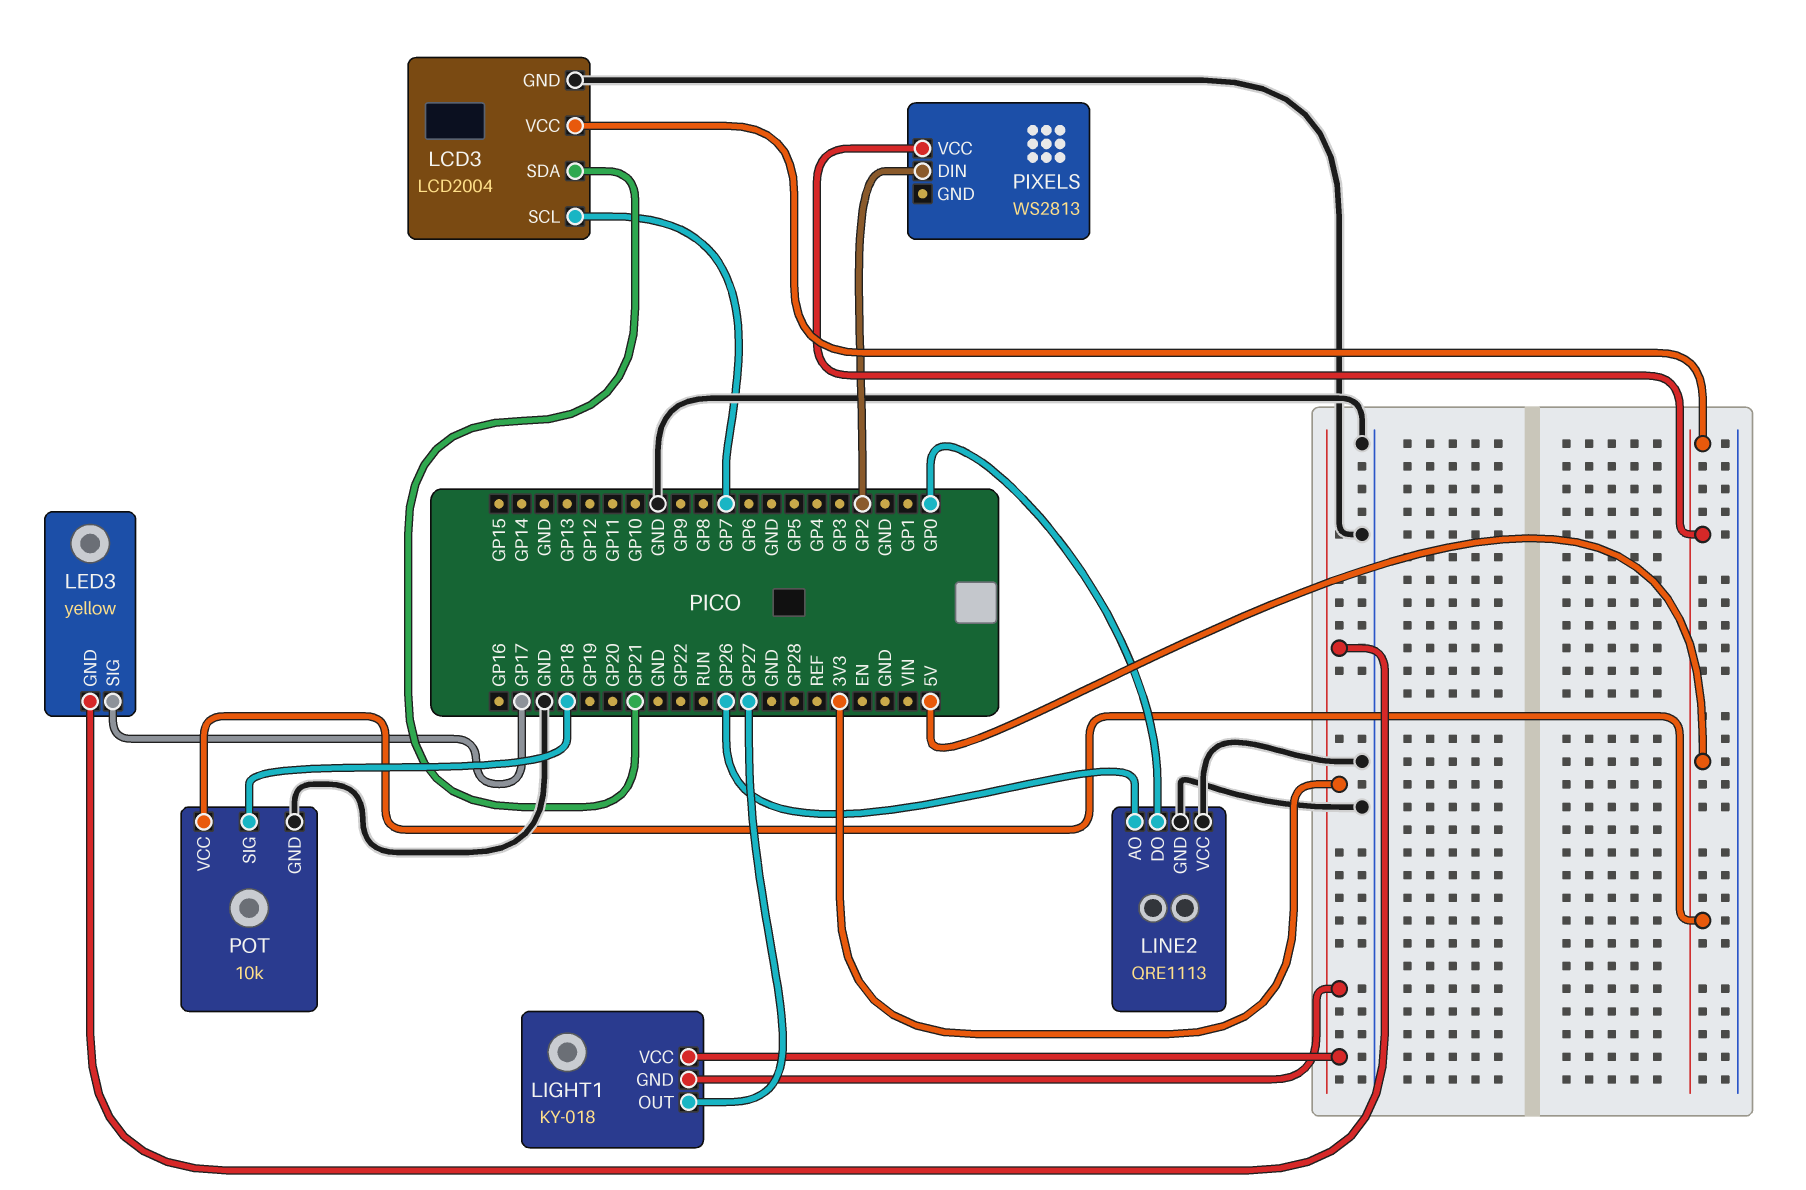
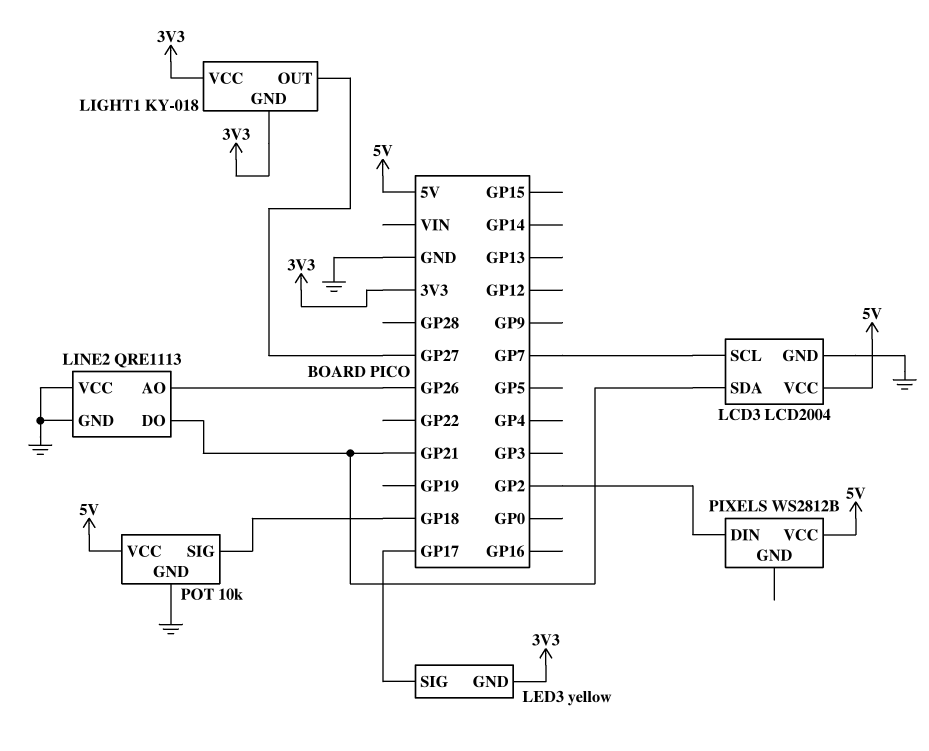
LINE2 pin DO: GP0 -> GP21
PIXELS: WS2813 -> WS2812B

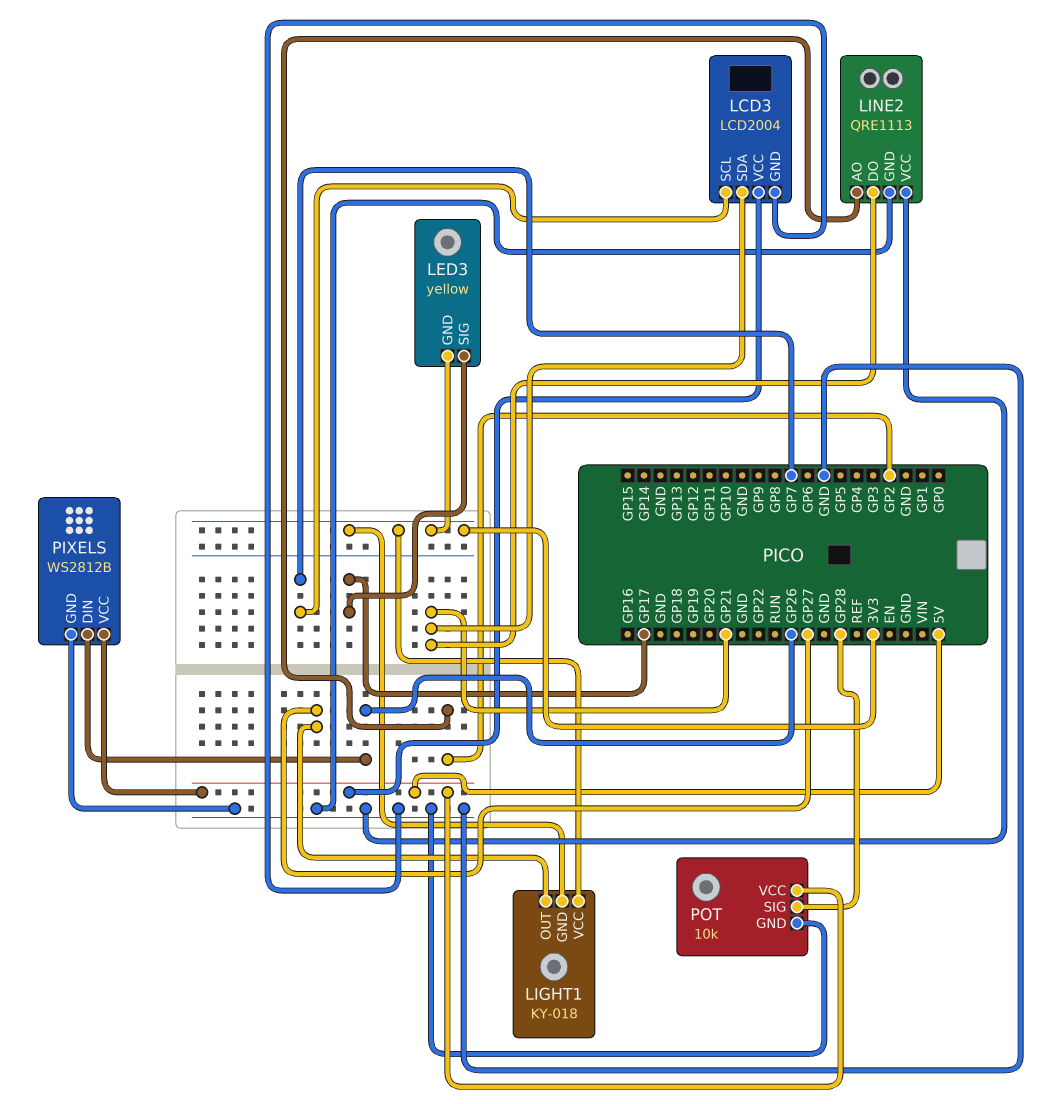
LINE2 pin AO: GP26 -> GP2
PIXELS pin DIN: GP2 -> GP26
PIXELS pin GND: none -> GND
POT pin SIG: GP18 -> GP28

